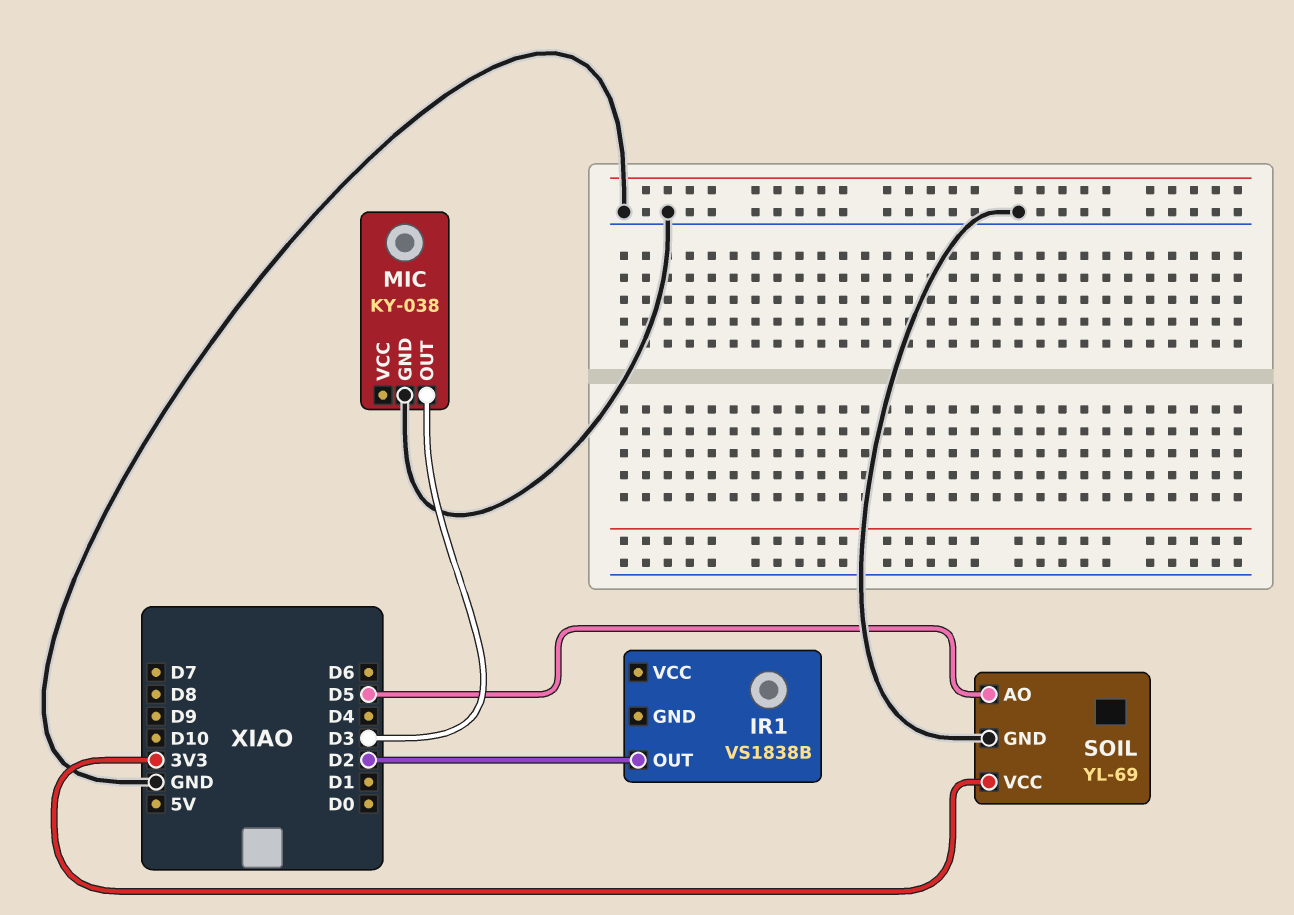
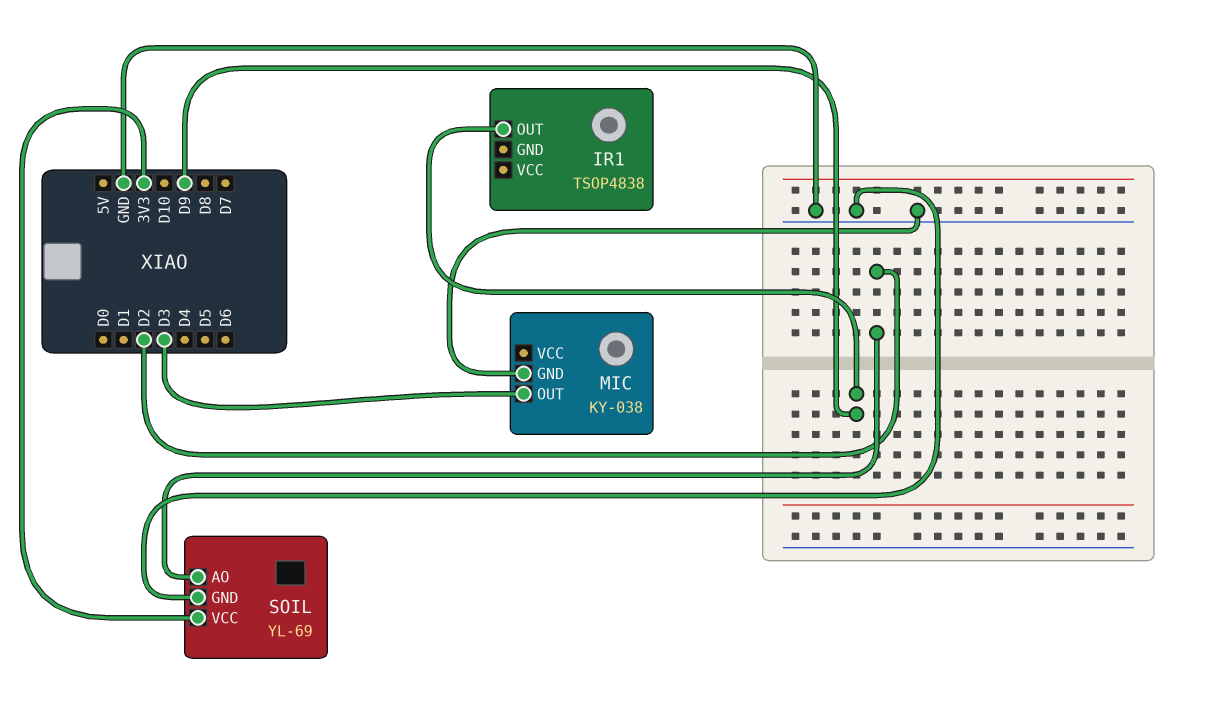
IR1: VS1838B -> TSOP4838
IR1 pin OUT: D2 -> D9
SOIL pin AO: D5 -> D2

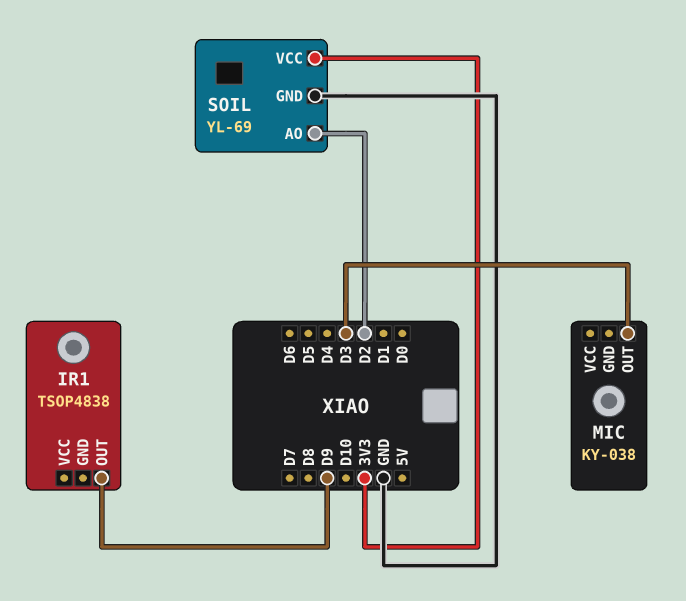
MIC pin GND: GND -> none

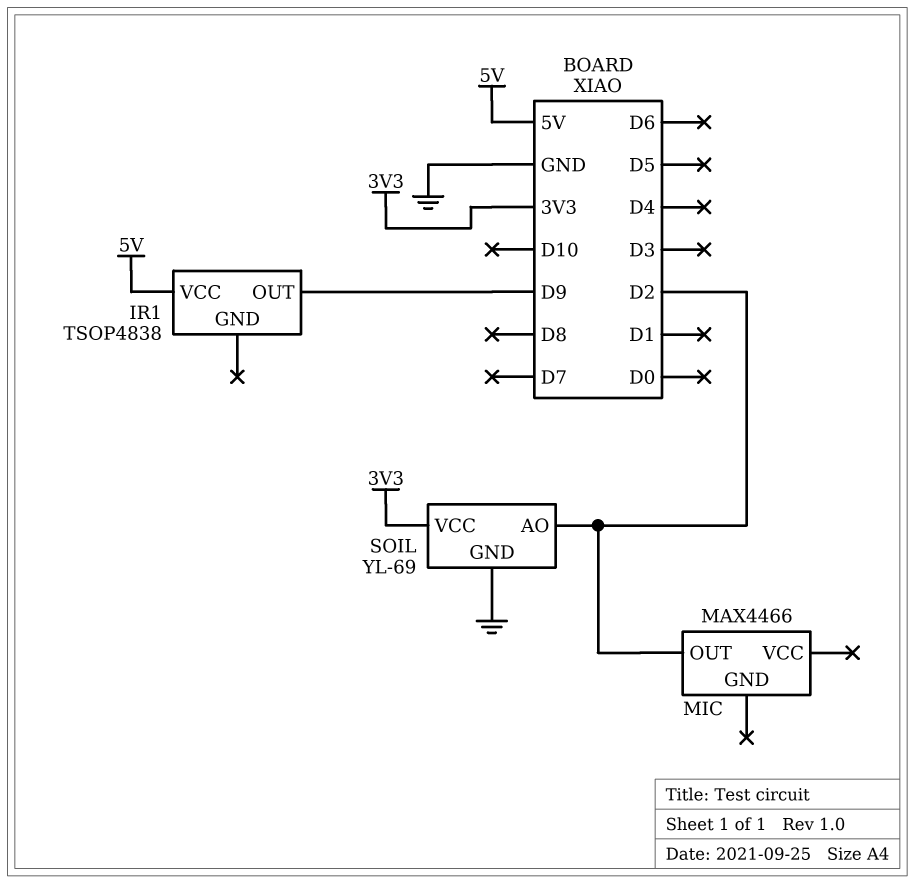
IR1 pin VCC: none -> 5V
MIC: KY-038 -> MAX4466
MIC pin OUT: D3 -> D2

